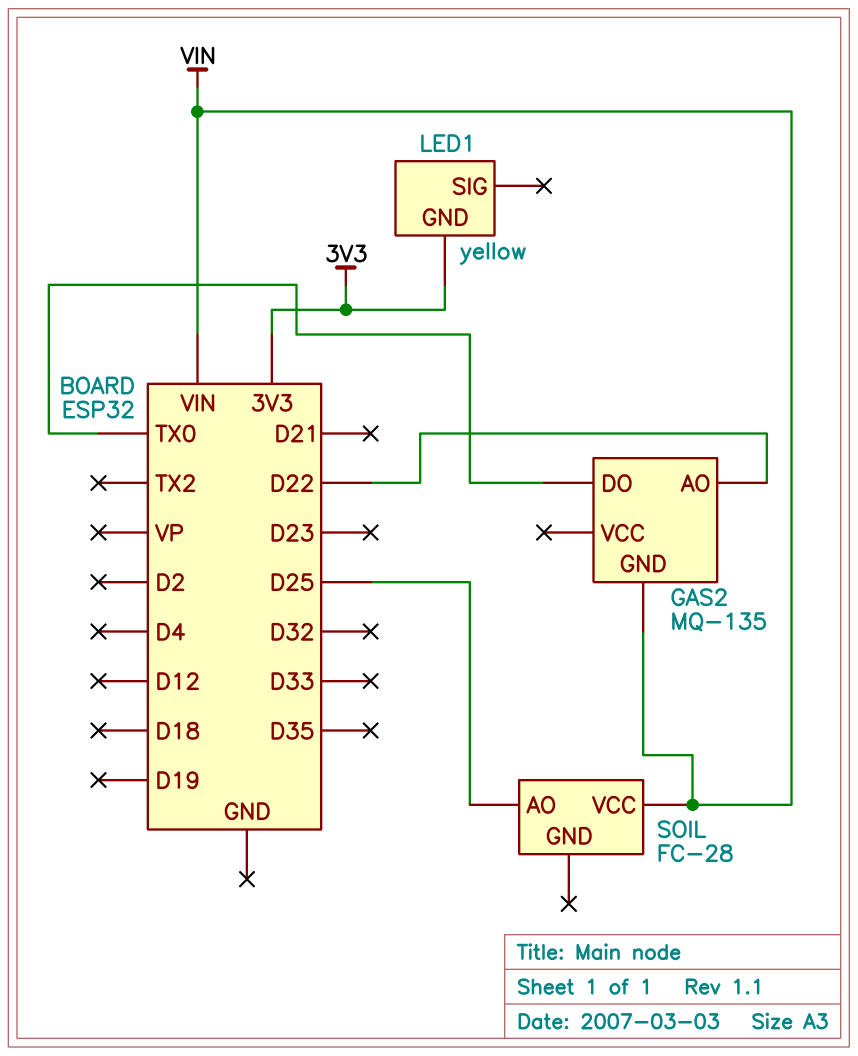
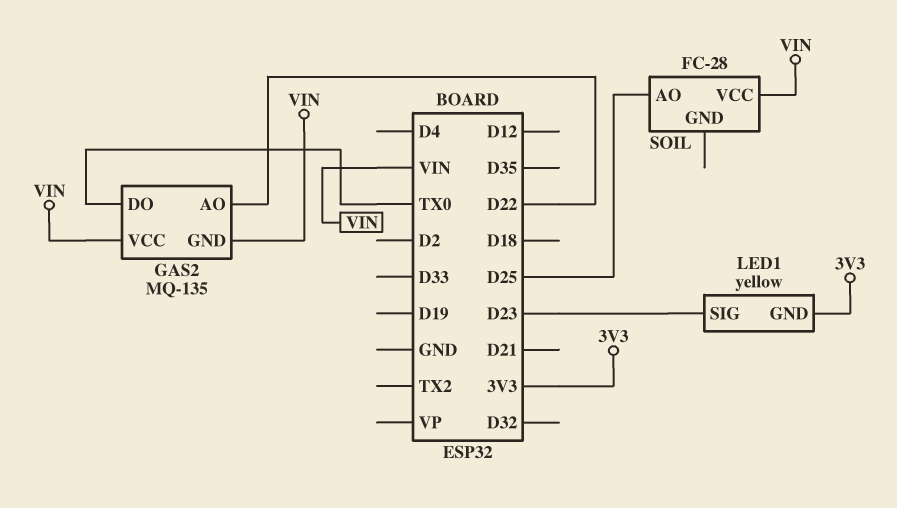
GAS2 pin VCC: none -> VIN
LED1 pin SIG: none -> D23

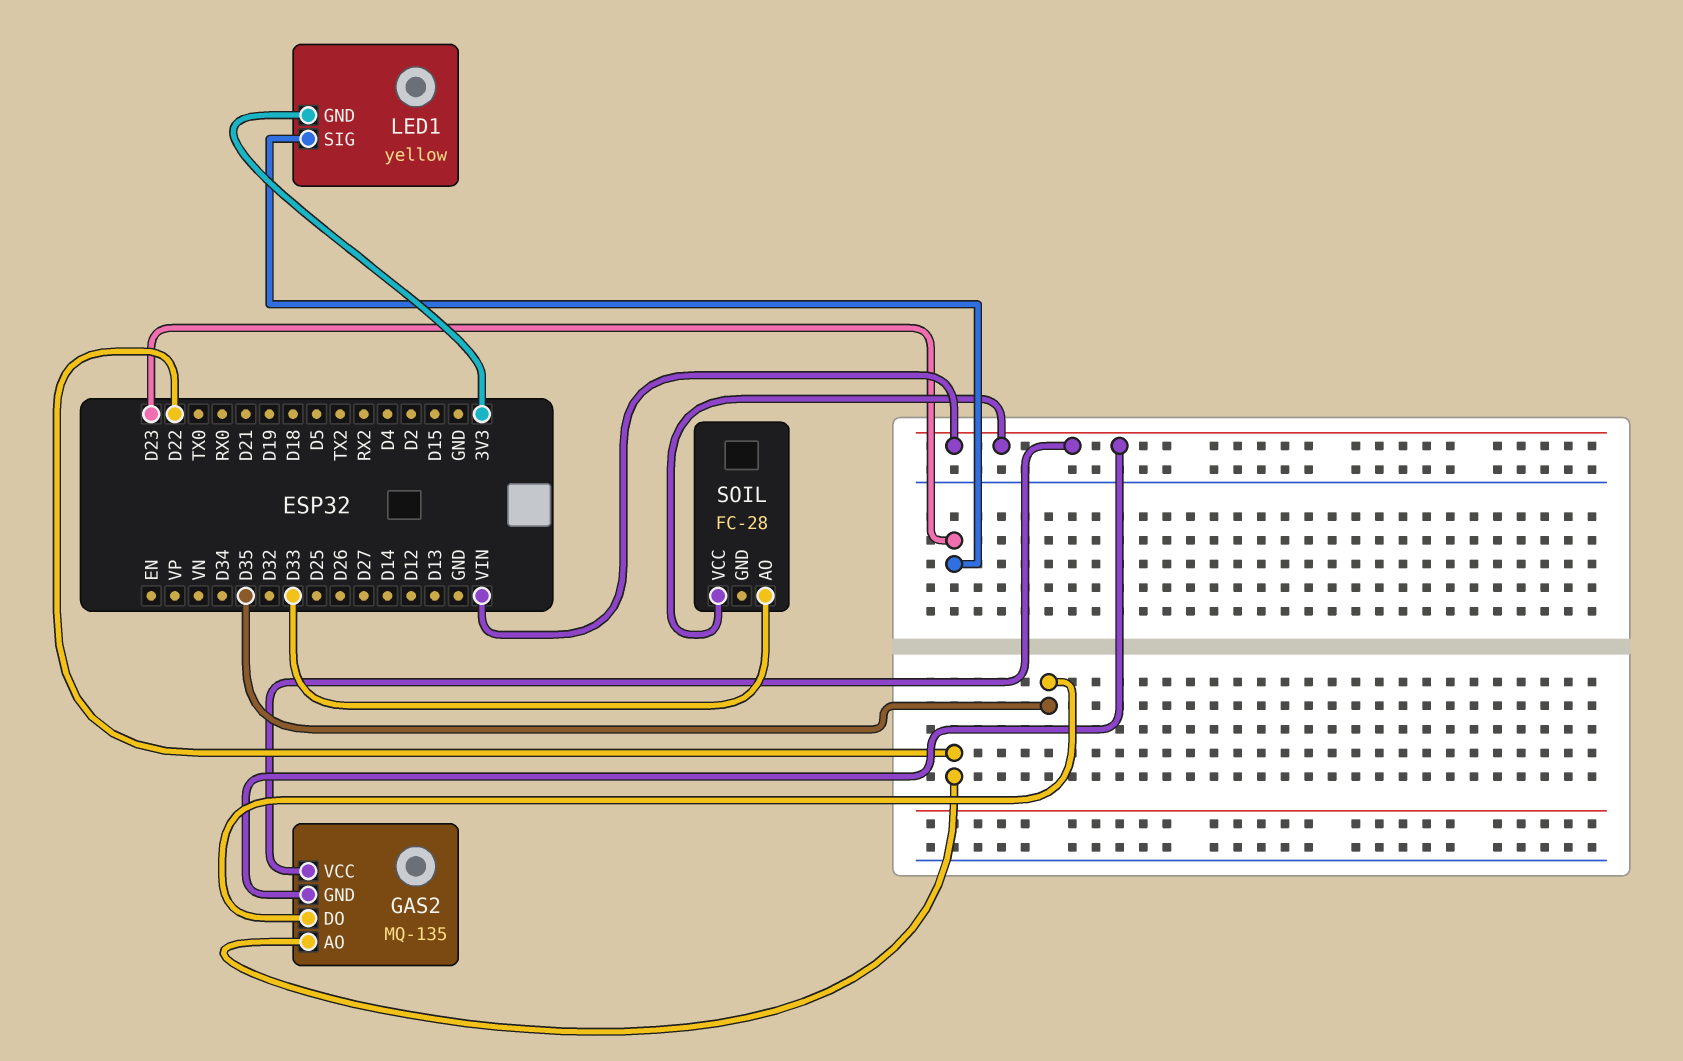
GAS2 pin DO: TX0 -> D35
SOIL pin AO: D25 -> D33

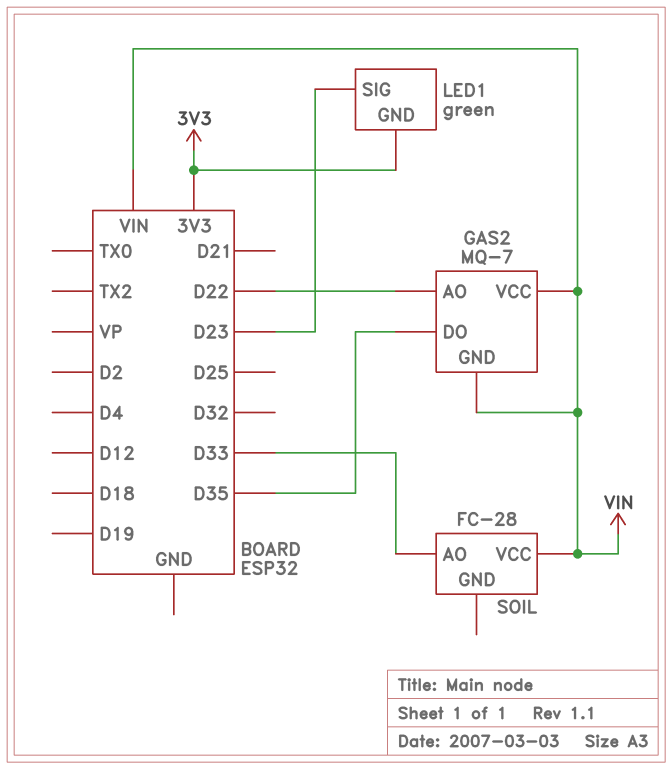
GAS2: MQ-135 -> MQ-7
LED1: yellow -> green

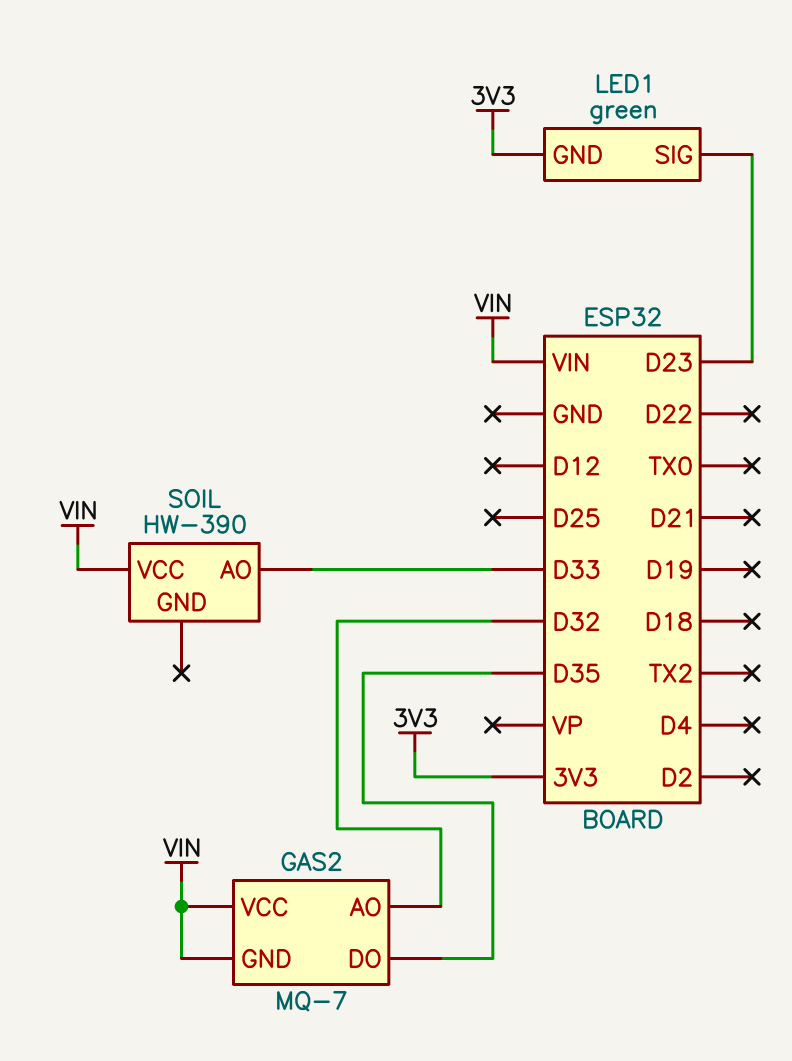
GAS2 pin AO: D22 -> D32
SOIL: FC-28 -> HW-390

